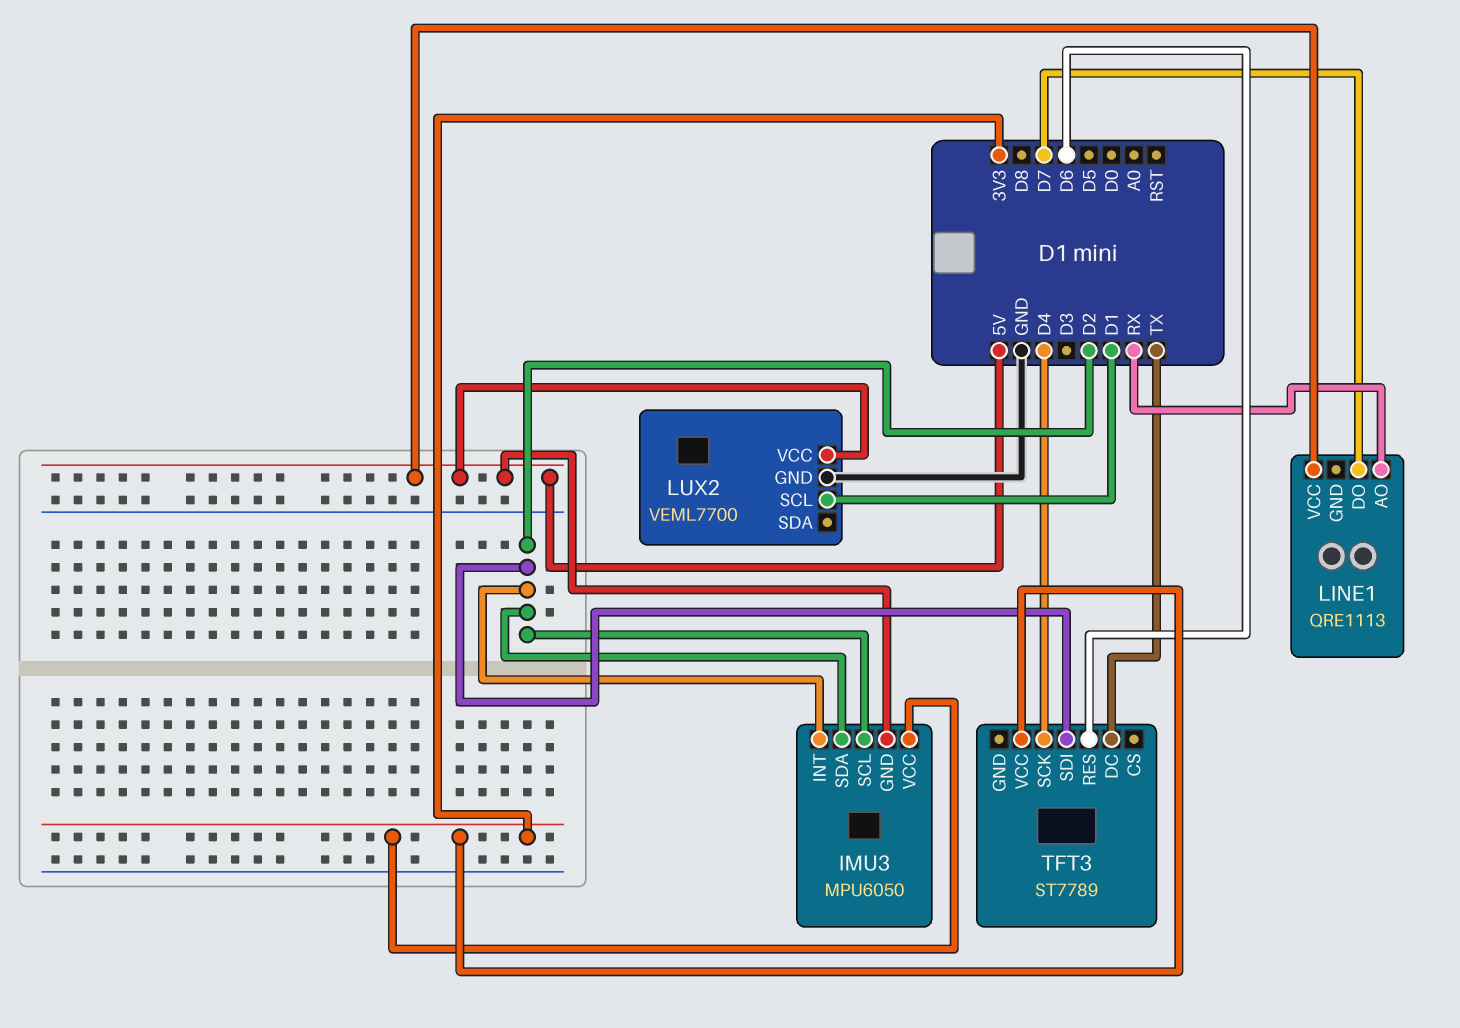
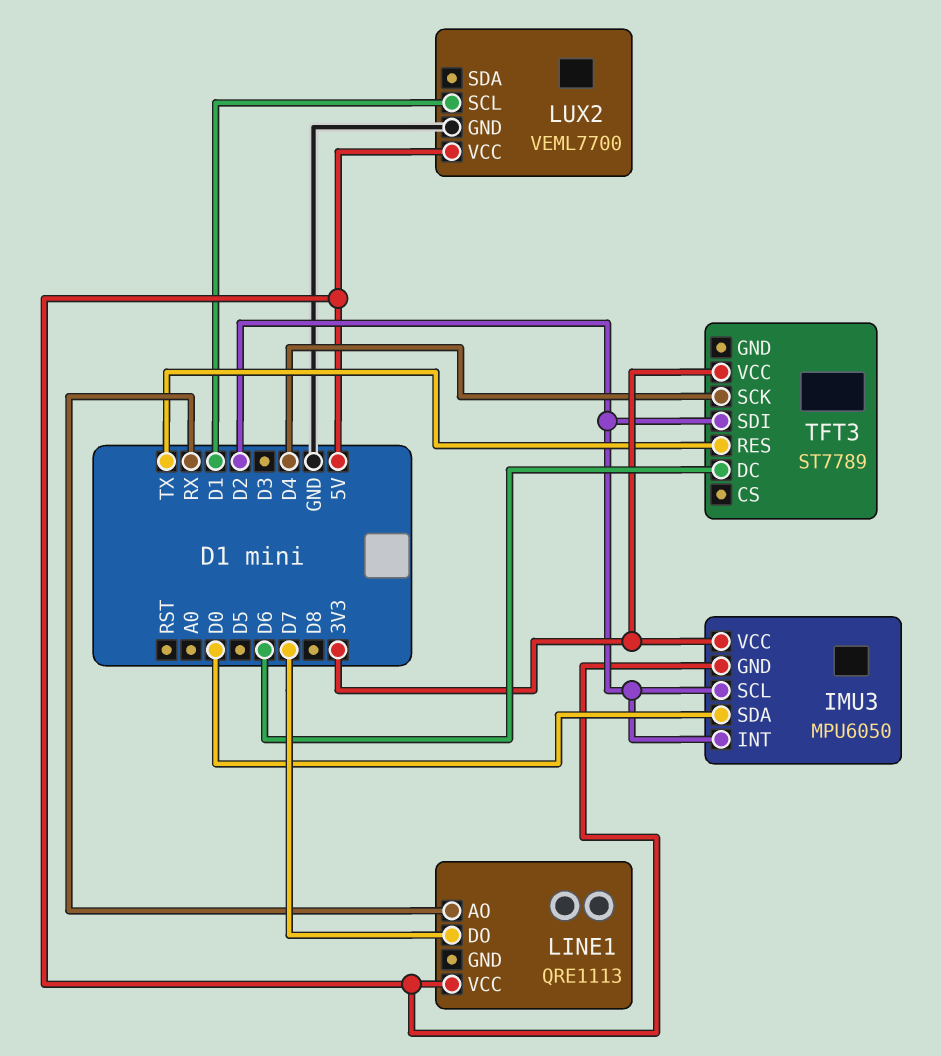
IMU3 pin SDA: D2 -> D0
TFT3 pin DC: TX -> D6
TFT3 pin RES: D6 -> TX

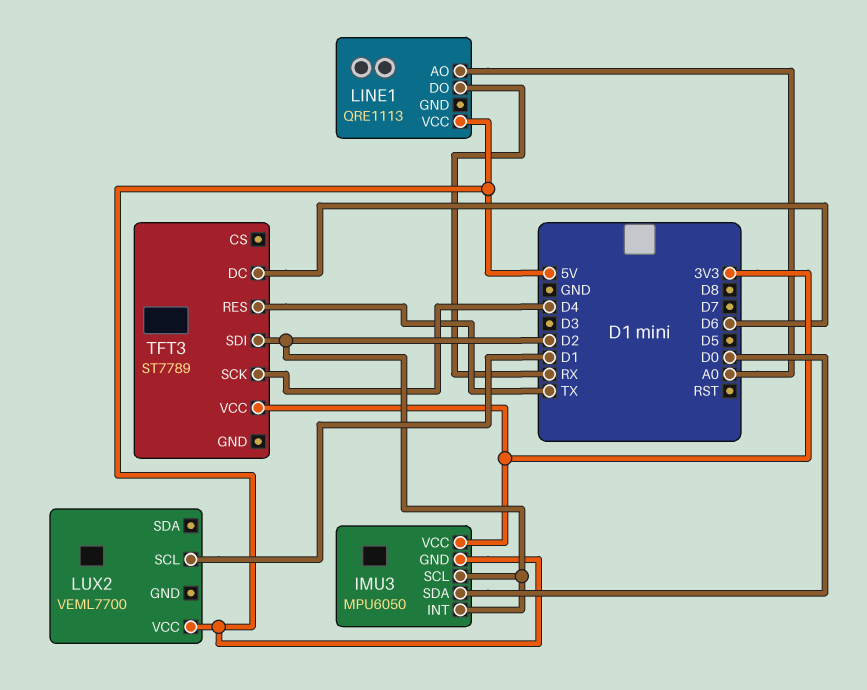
LINE1 pin AO: RX -> A0
LINE1 pin DO: D7 -> RX
LUX2 pin GND: GND -> none

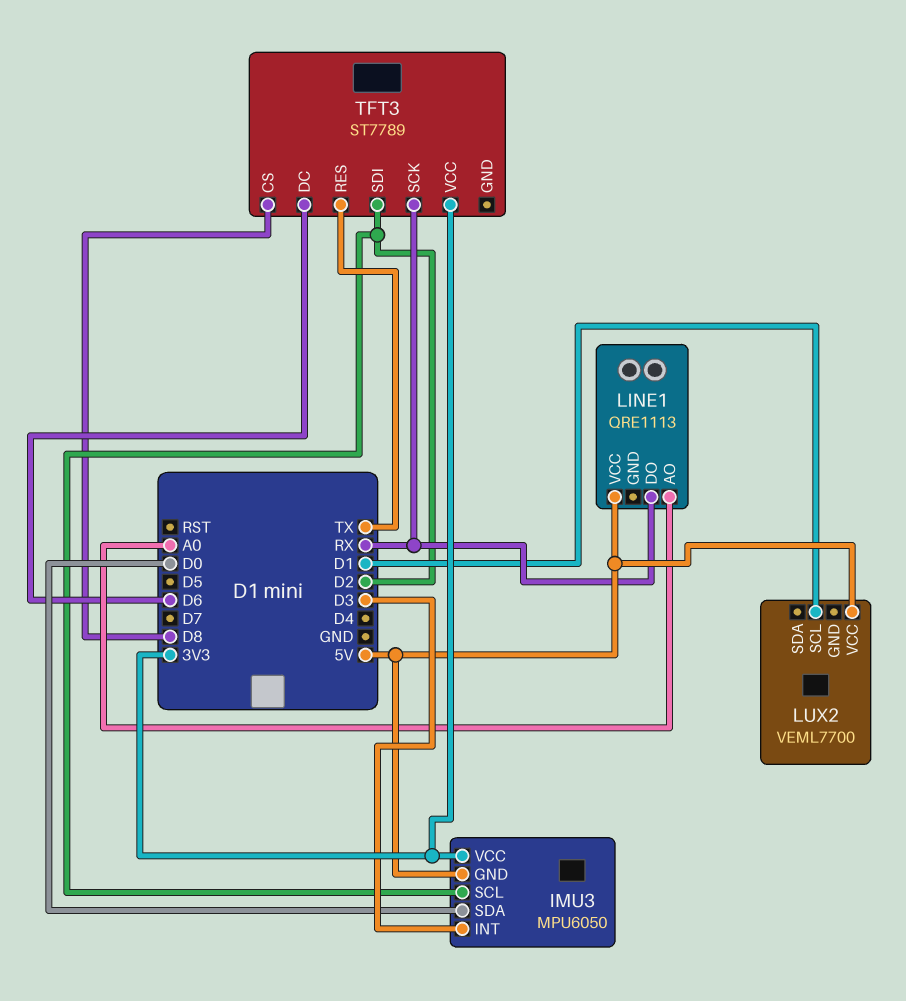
IMU3 pin INT: D2 -> D3
TFT3 pin CS: none -> D8
TFT3 pin SCK: D4 -> RX

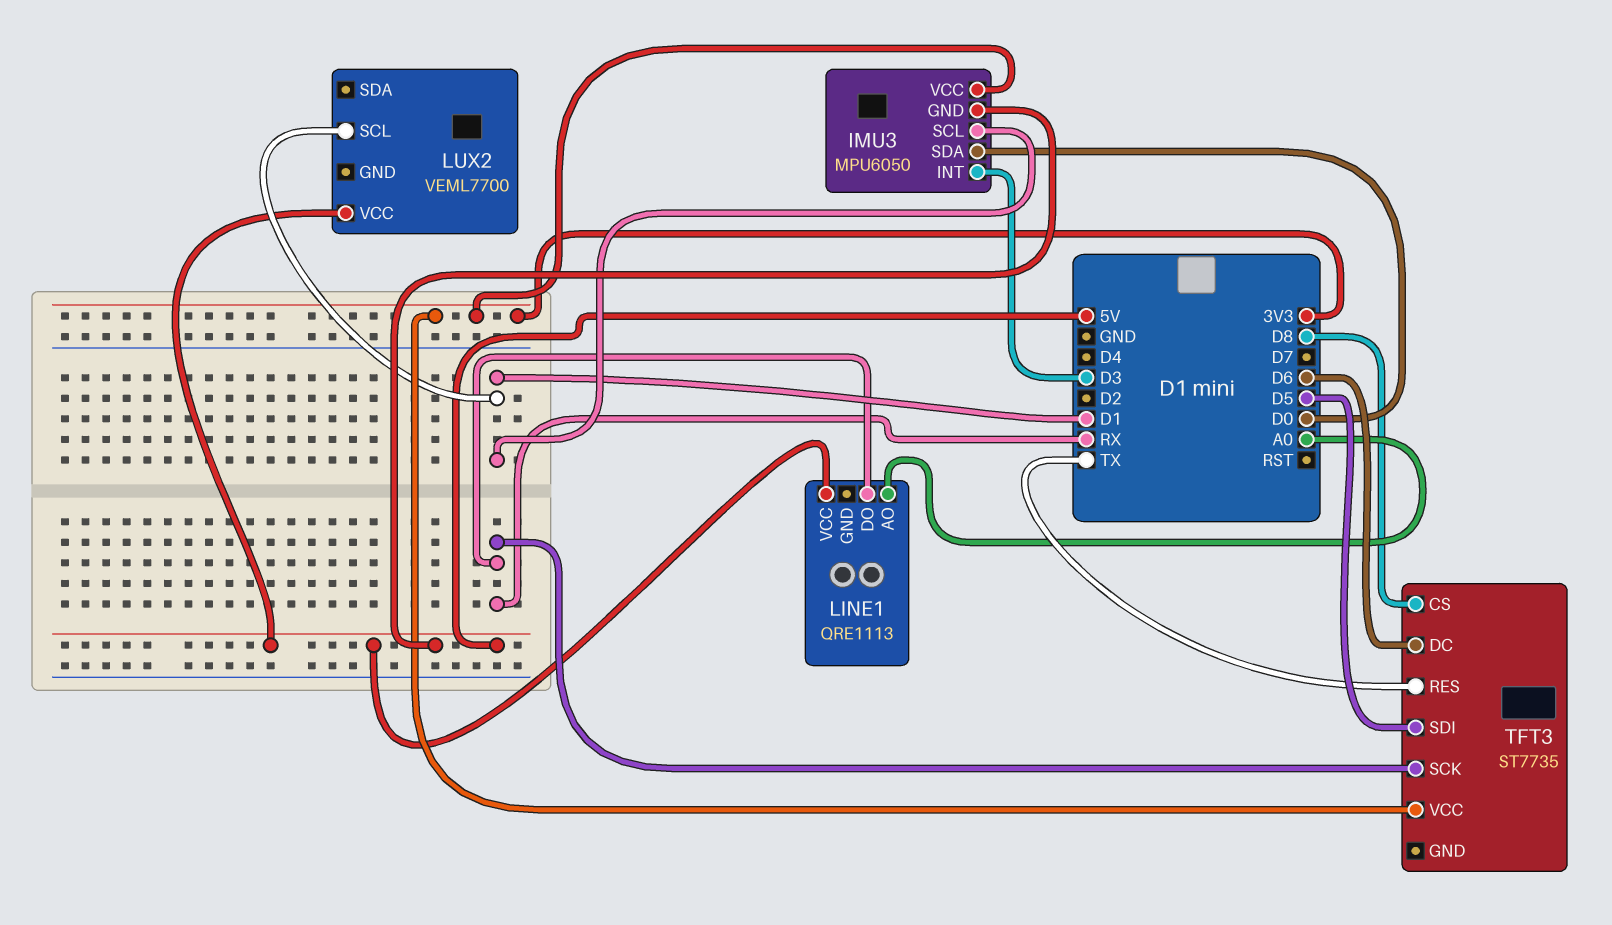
IMU3 pin SCL: D2 -> D1
TFT3: ST7789 -> ST7735
TFT3 pin SDI: D2 -> D5

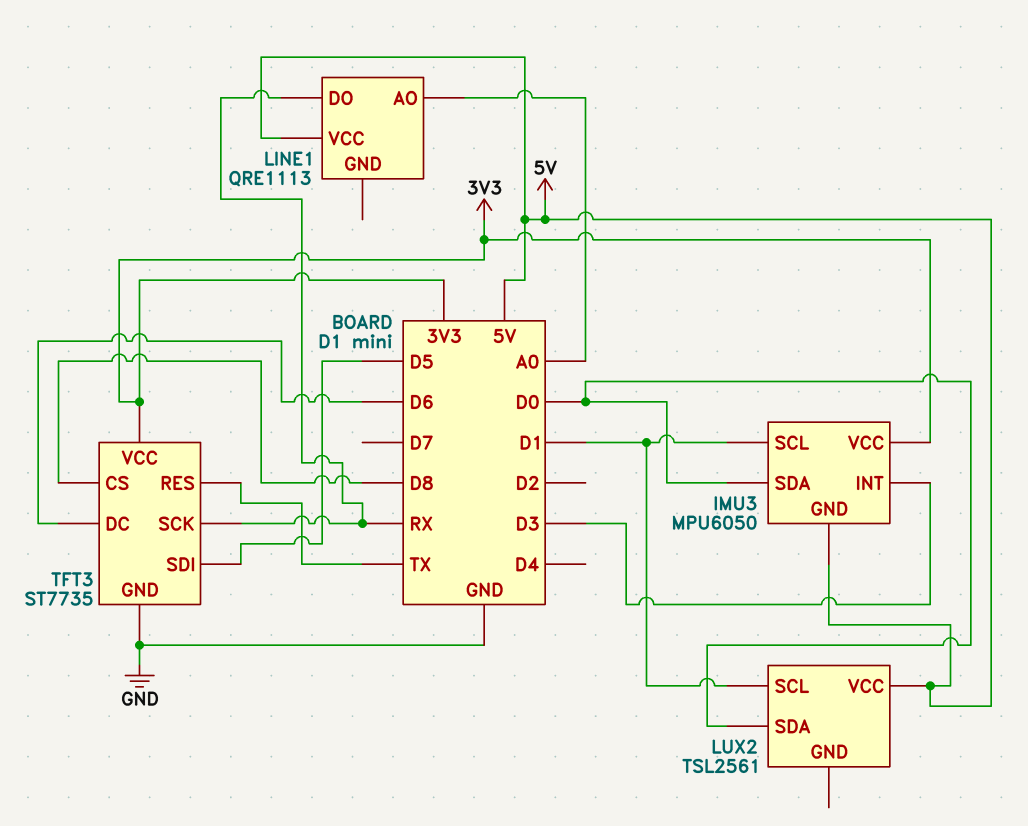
LUX2: VEML7700 -> TSL2561
LUX2 pin SDA: none -> D0
TFT3 pin GND: none -> GND

